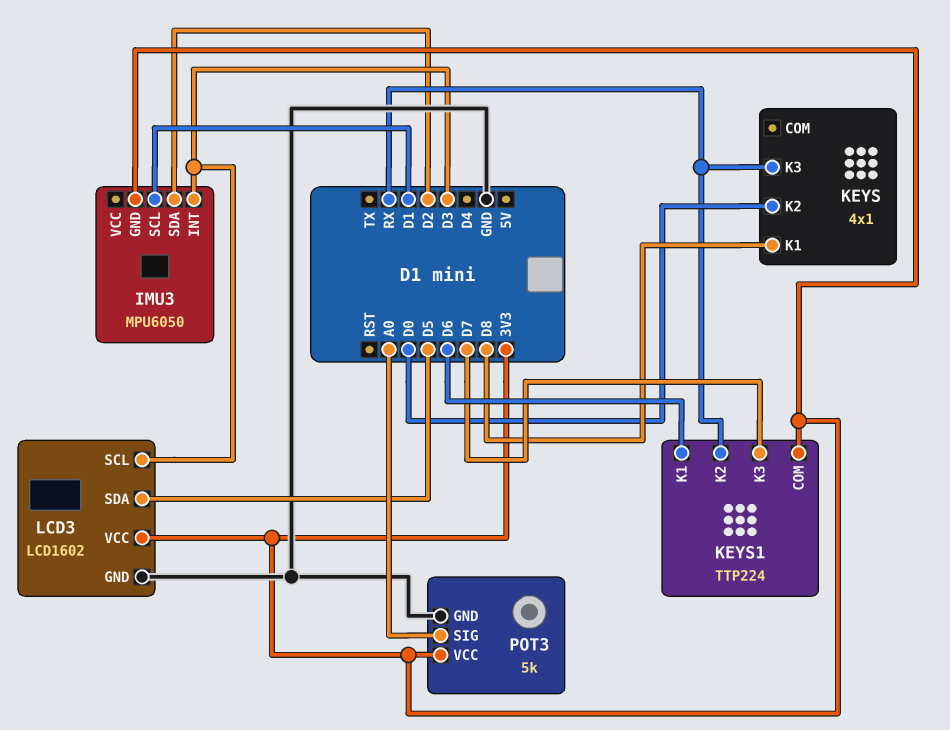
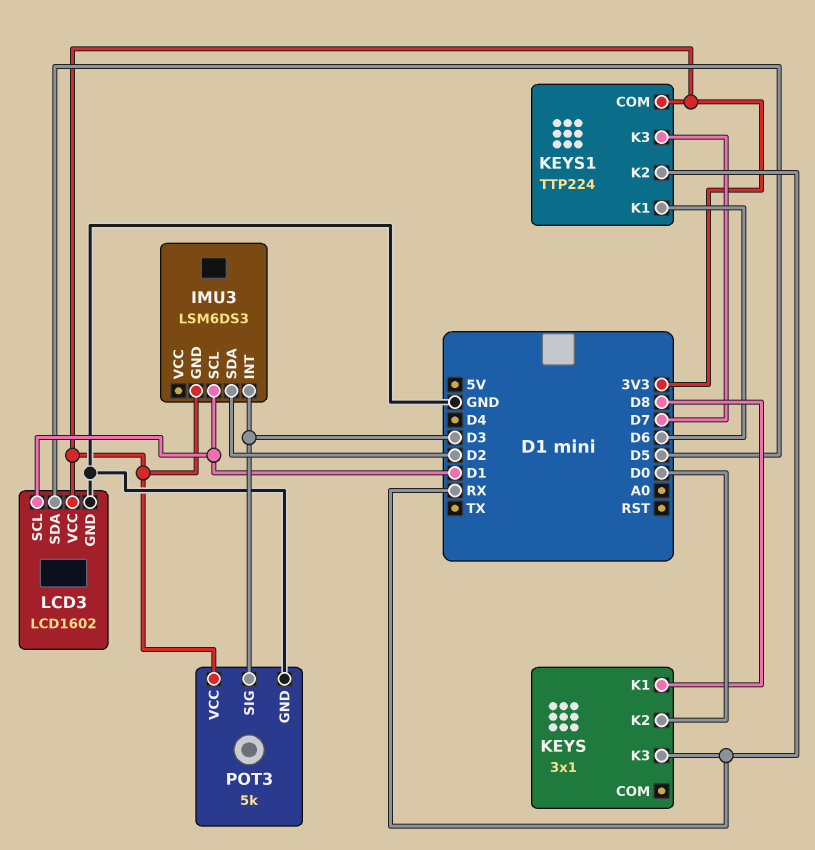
IMU3: MPU6050 -> LSM6DS3
KEYS: 4x1 -> 3x1
LCD3 pin SCL: D3 -> D1
POT3 pin SIG: A0 -> D3

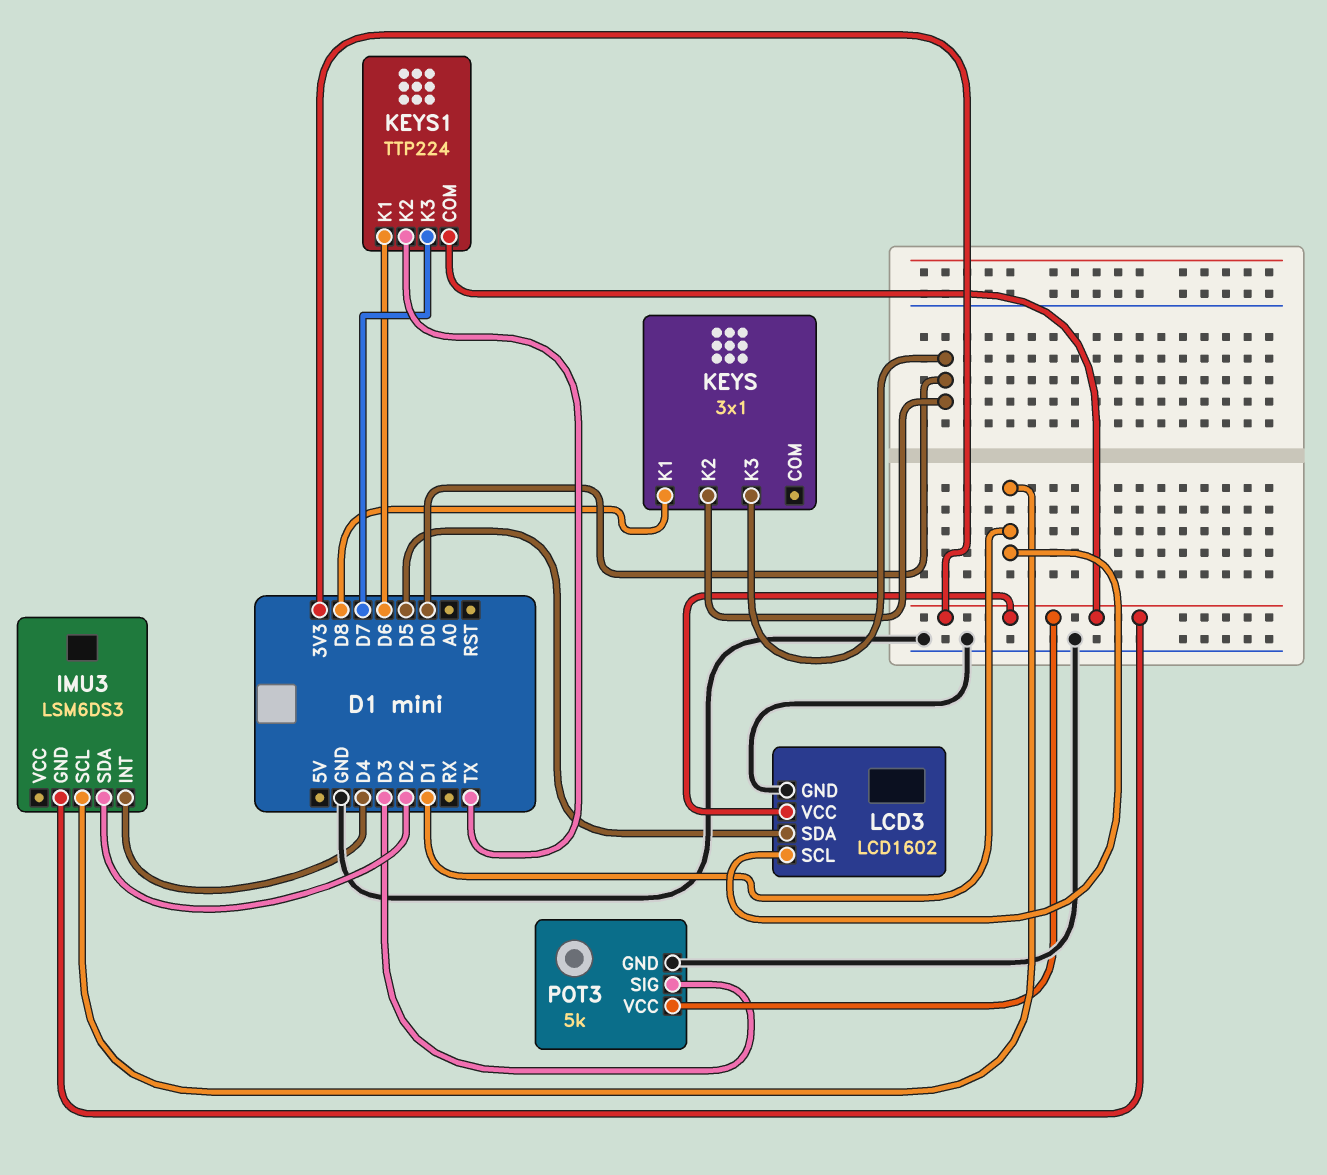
IMU3 pin INT: D3 -> D4
KEYS pin K3: RX -> D0
KEYS1 pin K2: RX -> TX

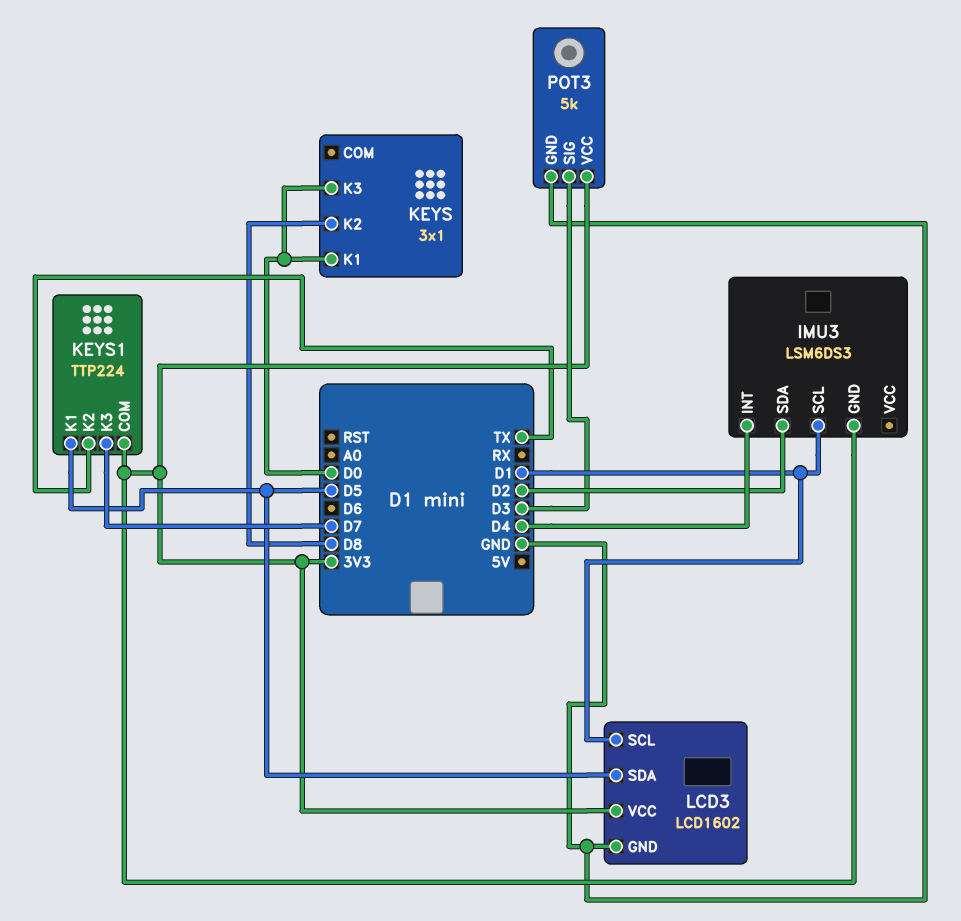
KEYS pin K1: D8 -> D0
KEYS pin K2: D0 -> D8
KEYS1 pin K1: D6 -> D5

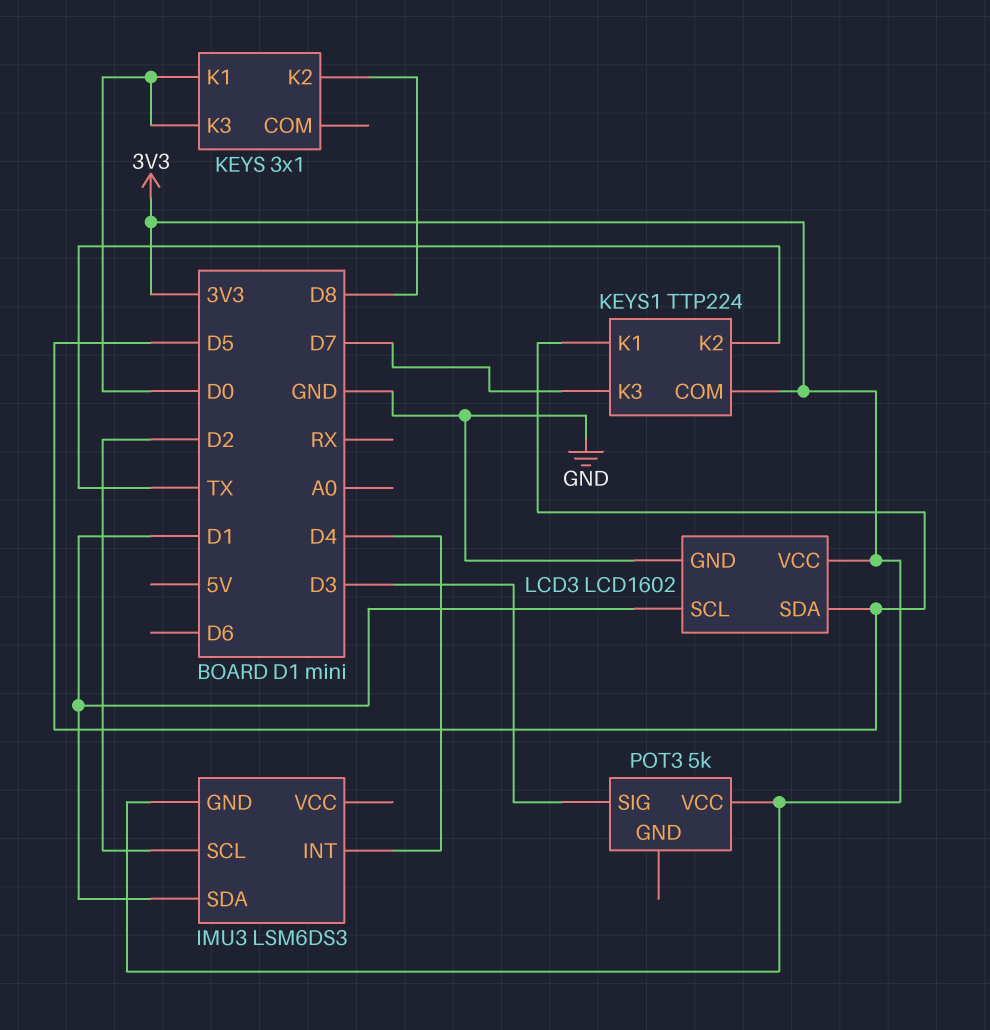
IMU3 pin SCL: D1 -> D2
IMU3 pin SDA: D2 -> D1
POT3 pin GND: GND -> none

